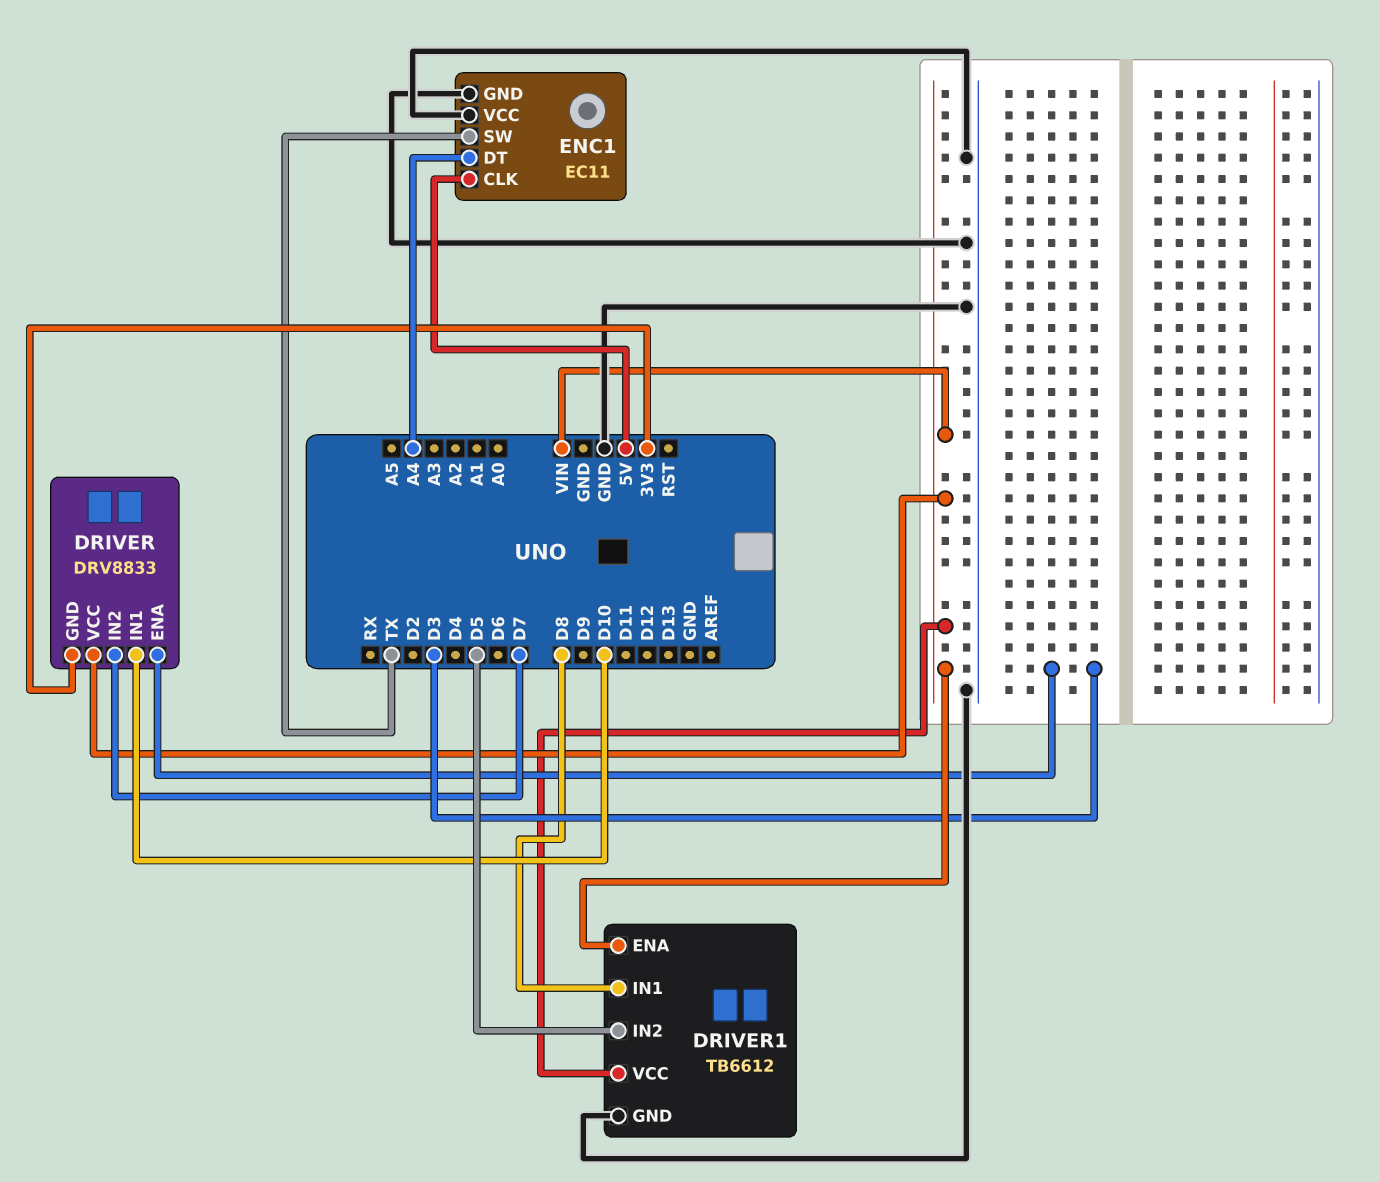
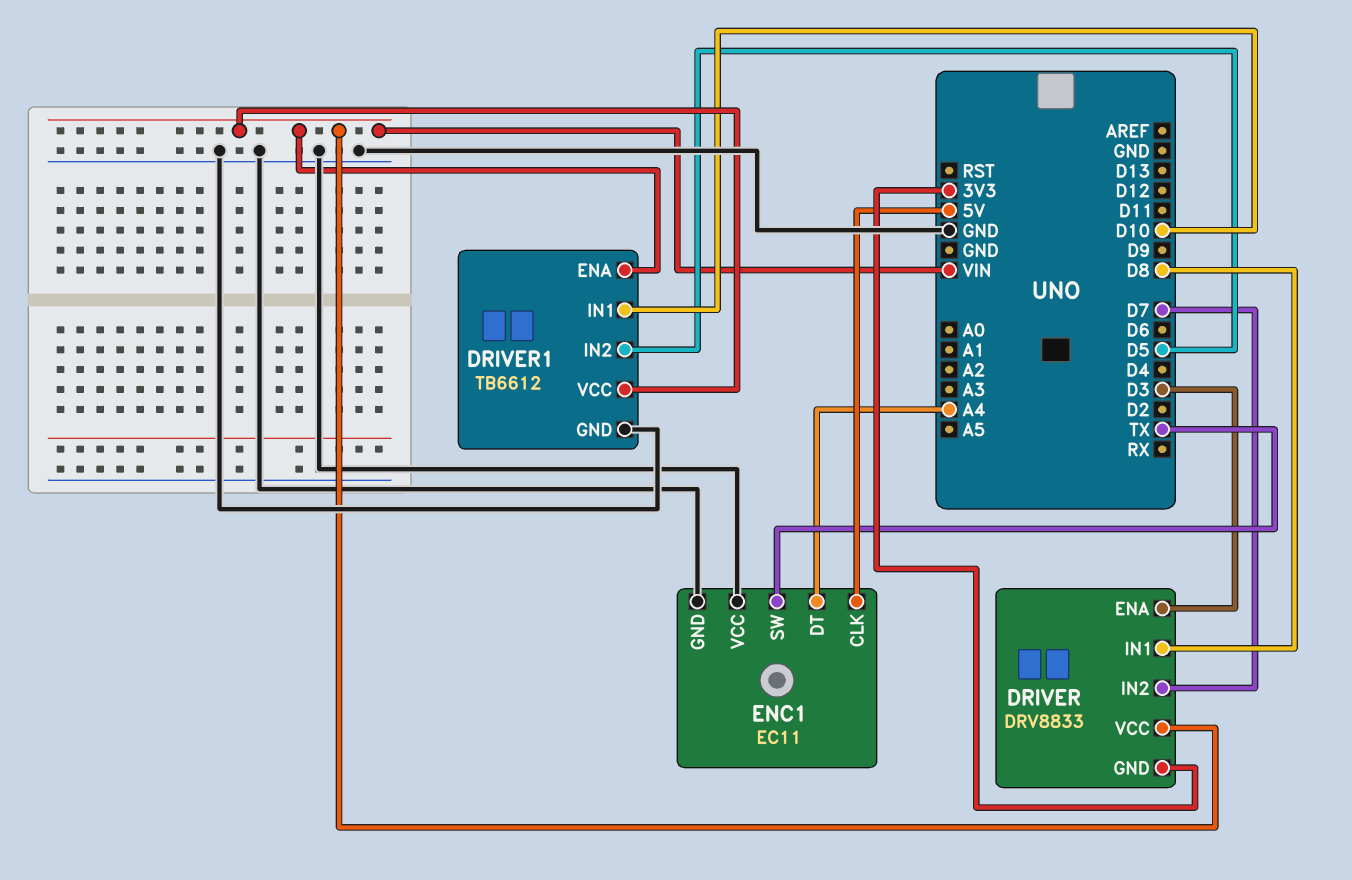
DRIVER pin IN1: D10 -> D8
DRIVER1 pin IN1: D8 -> D10

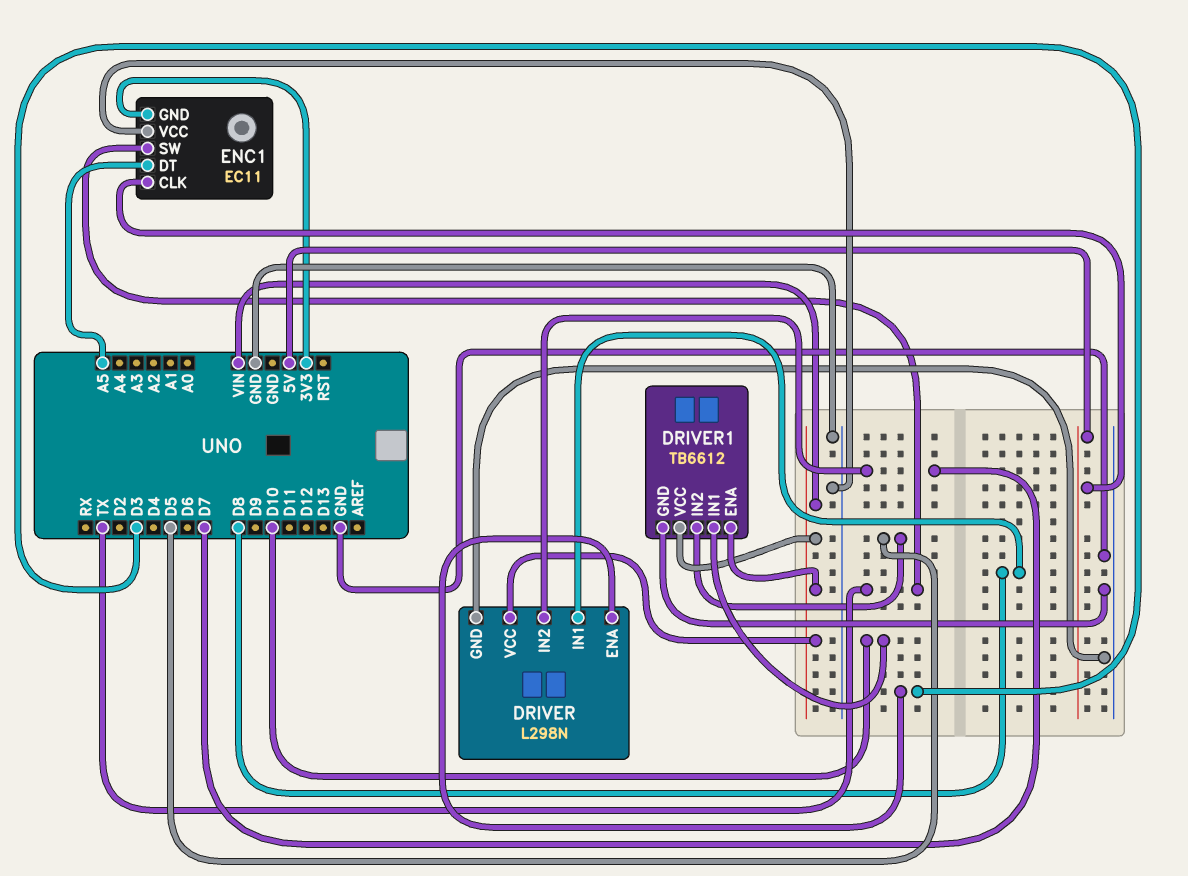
DRIVER: DRV8833 -> L298N
DRIVER pin GND: 3V3 -> GND
ENC1 pin DT: A4 -> A5
ENC1 pin GND: GND -> 3V3

